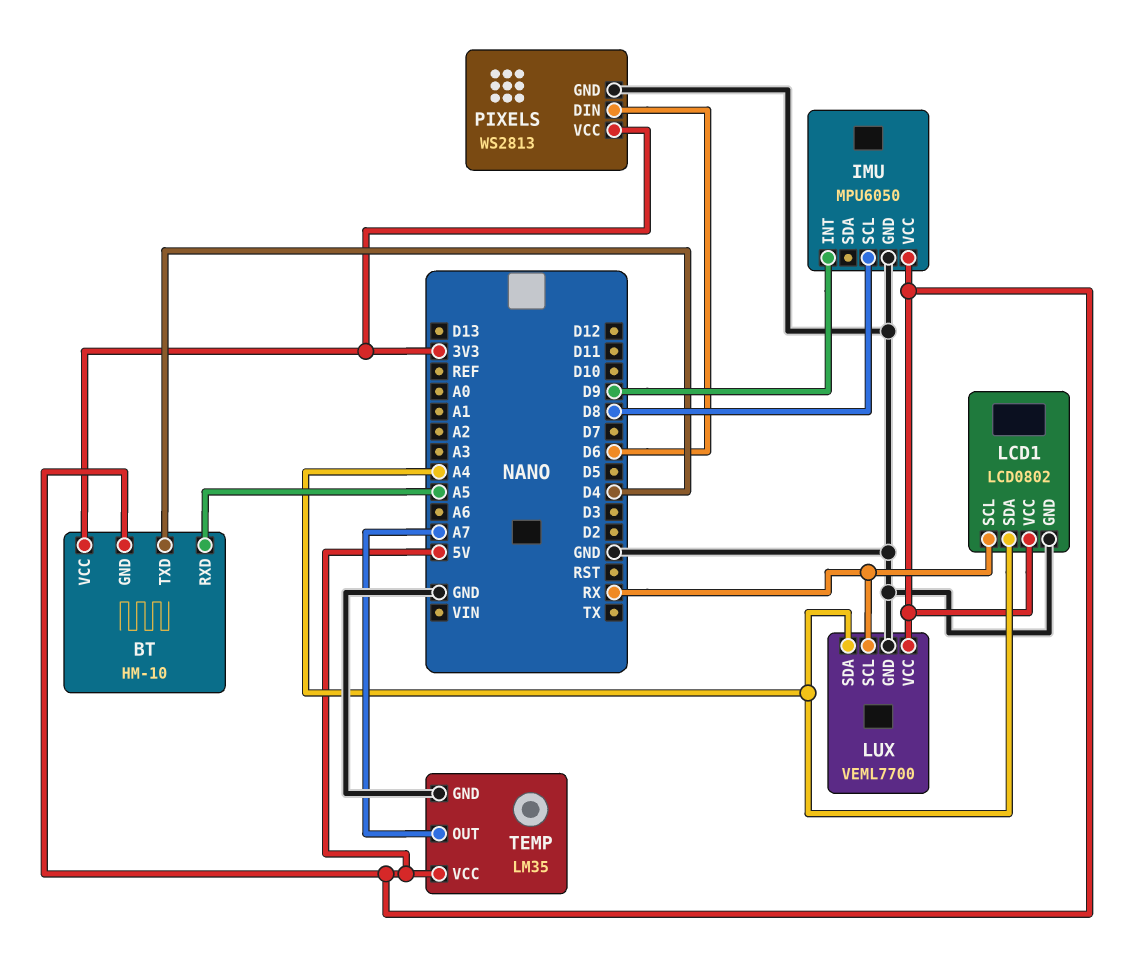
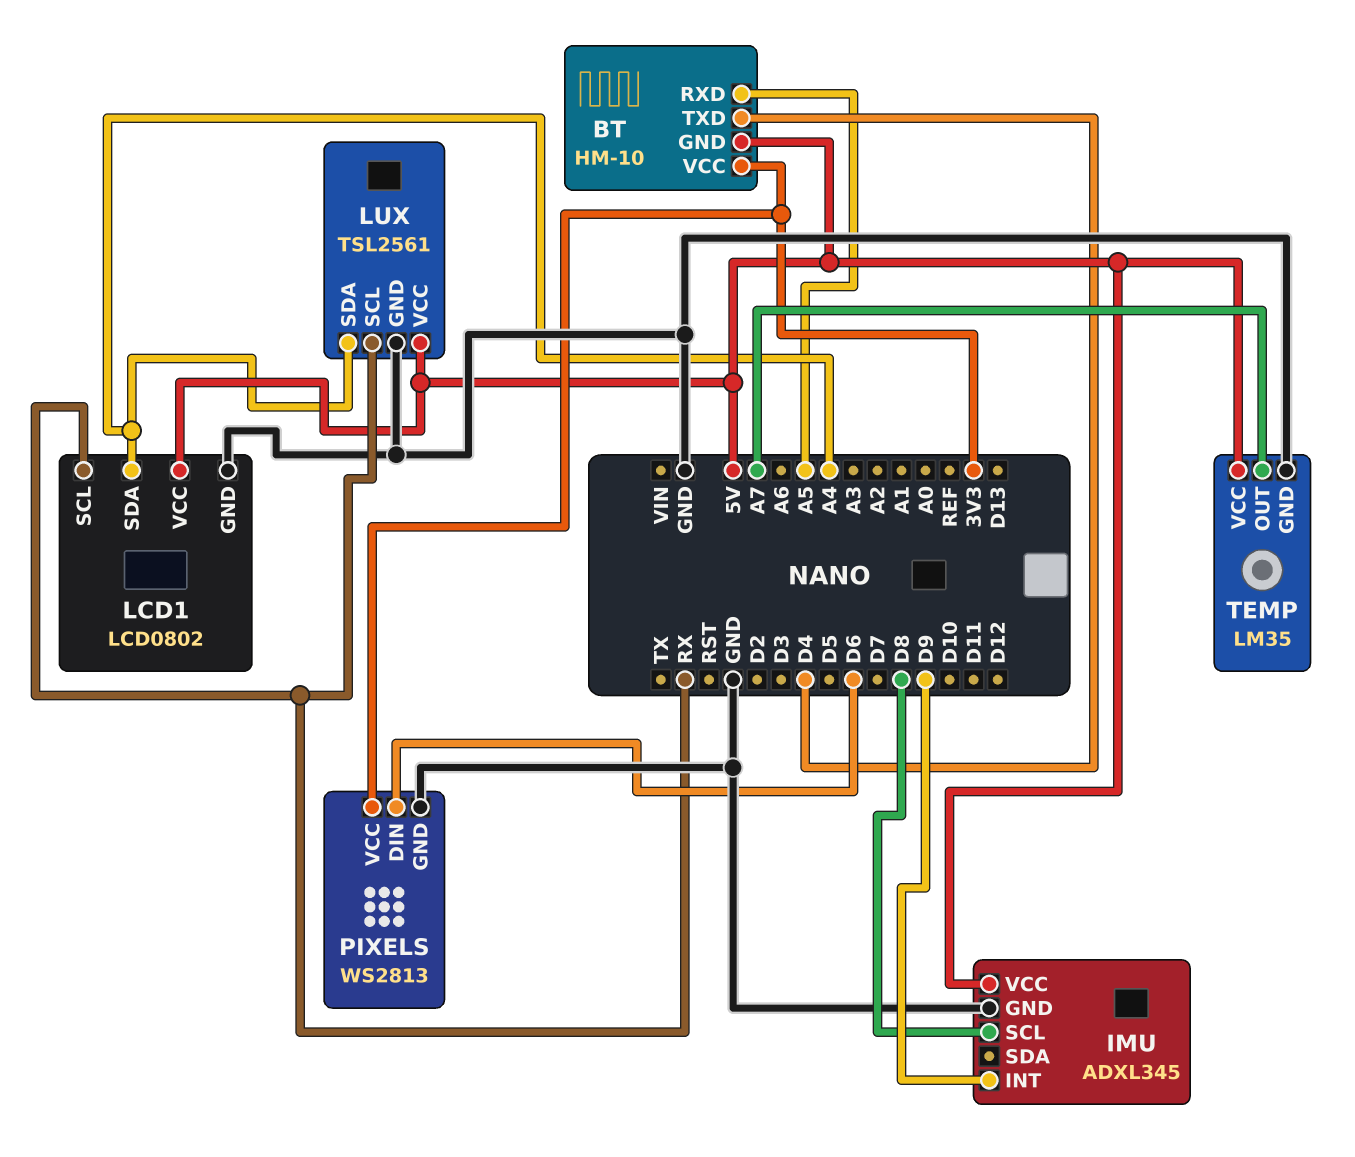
IMU: MPU6050 -> ADXL345
LUX: VEML7700 -> TSL2561

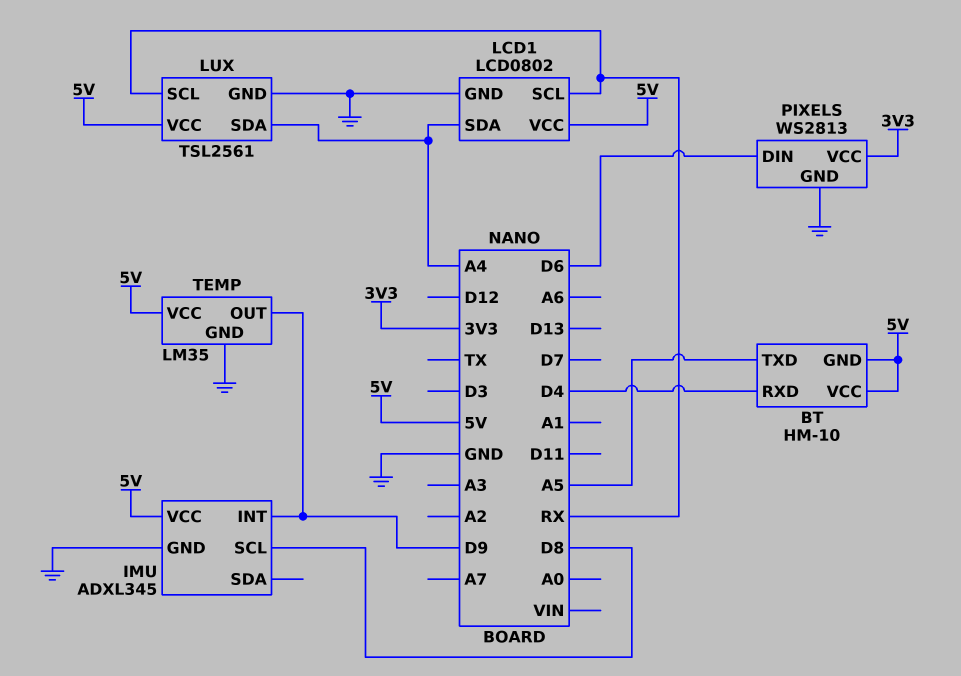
BT pin RXD: A5 -> D4
BT pin TXD: D4 -> A5
BT pin VCC: 3V3 -> 5V
TEMP pin OUT: A7 -> D9

